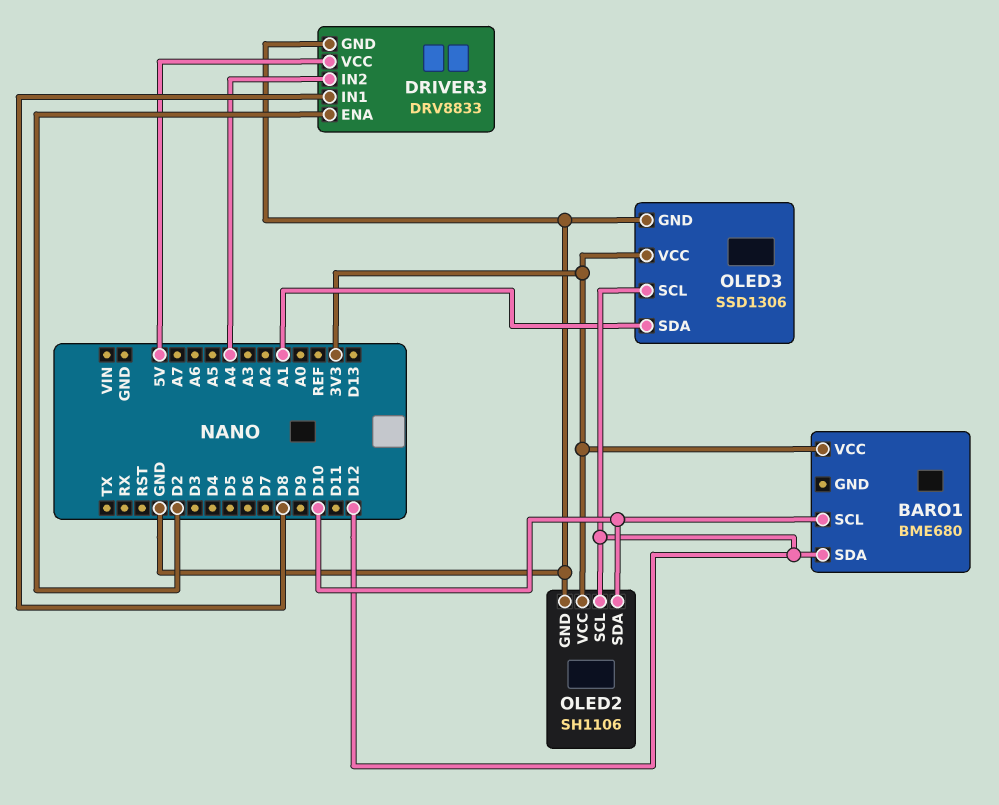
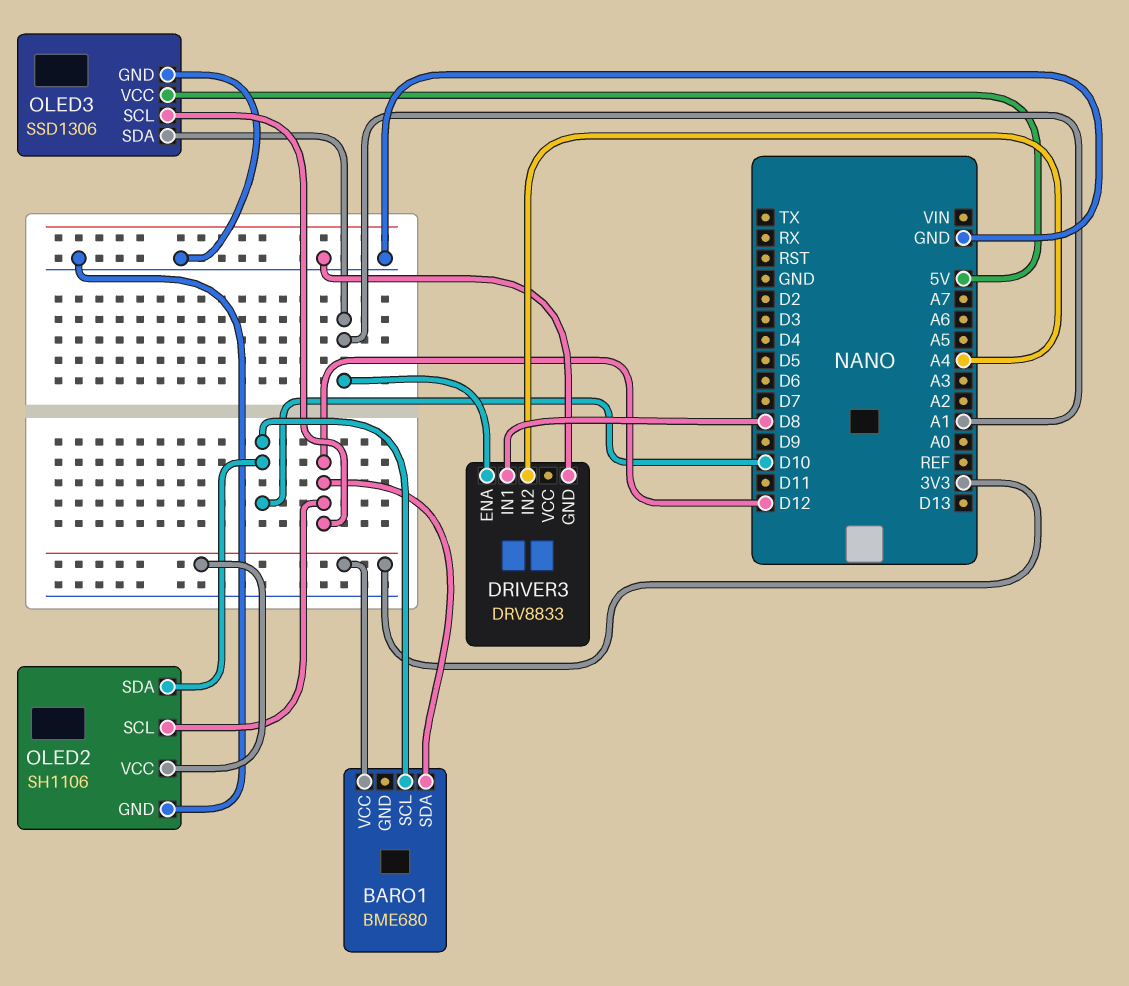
DRIVER3 pin ENA: D2 -> A1
DRIVER3 pin VCC: 5V -> none
OLED3 pin VCC: 3V3 -> 5V

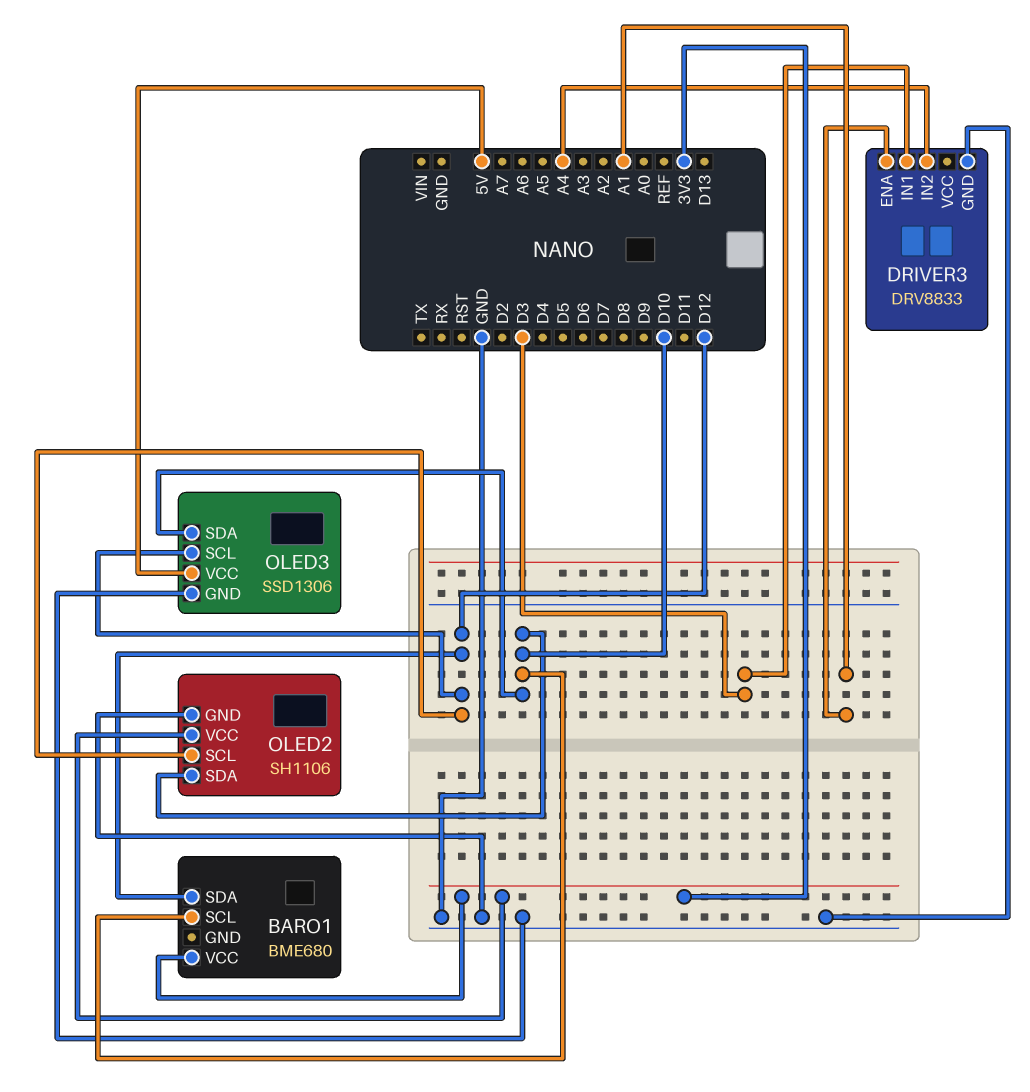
DRIVER3 pin IN1: D8 -> D3
OLED3 pin SDA: A1 -> D10

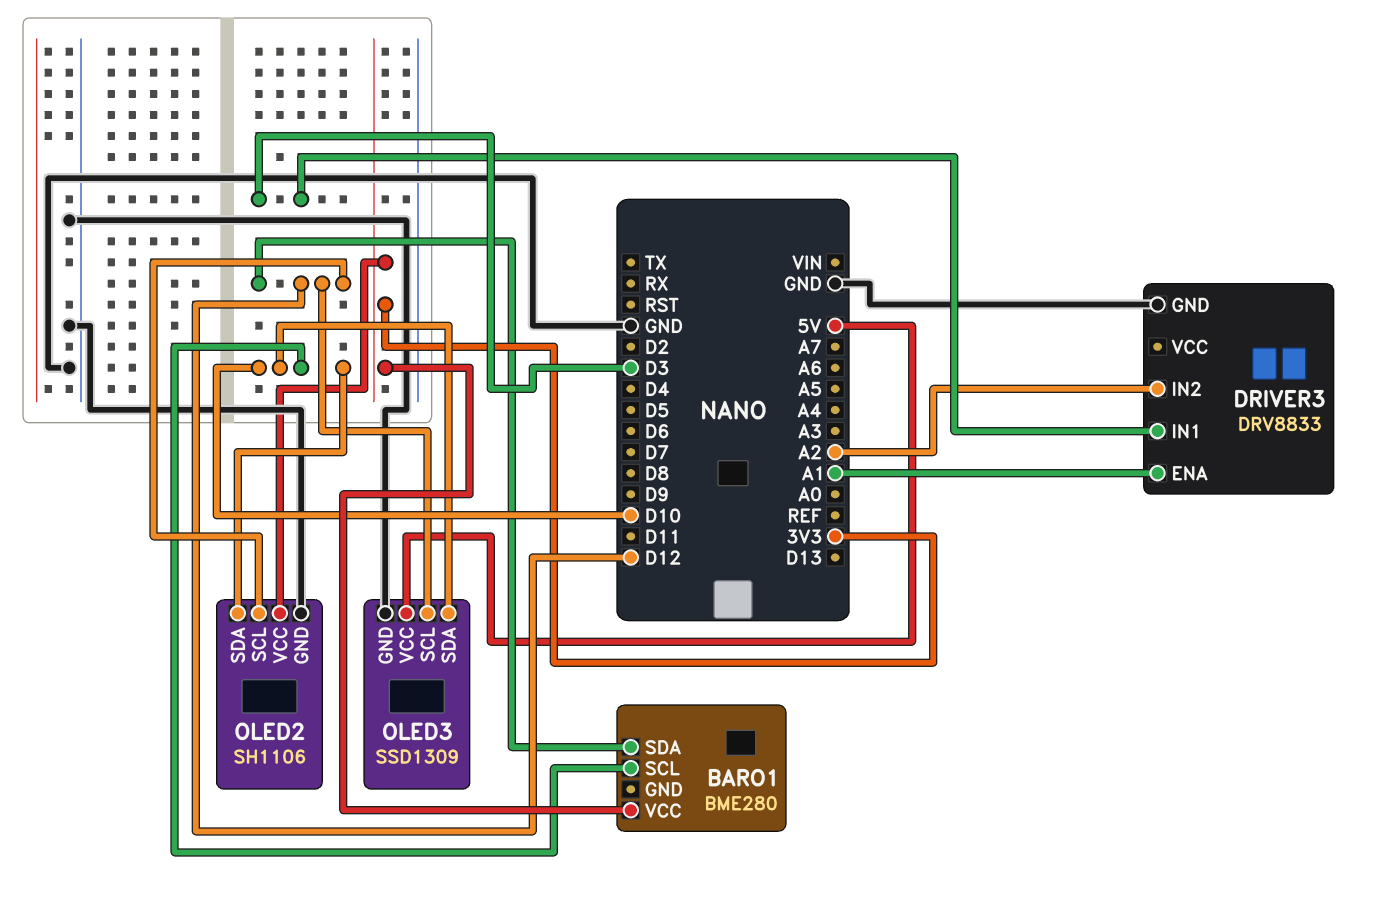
BARO1: BME680 -> BME280
DRIVER3 pin IN2: A4 -> A2
OLED3: SSD1306 -> SSD1309

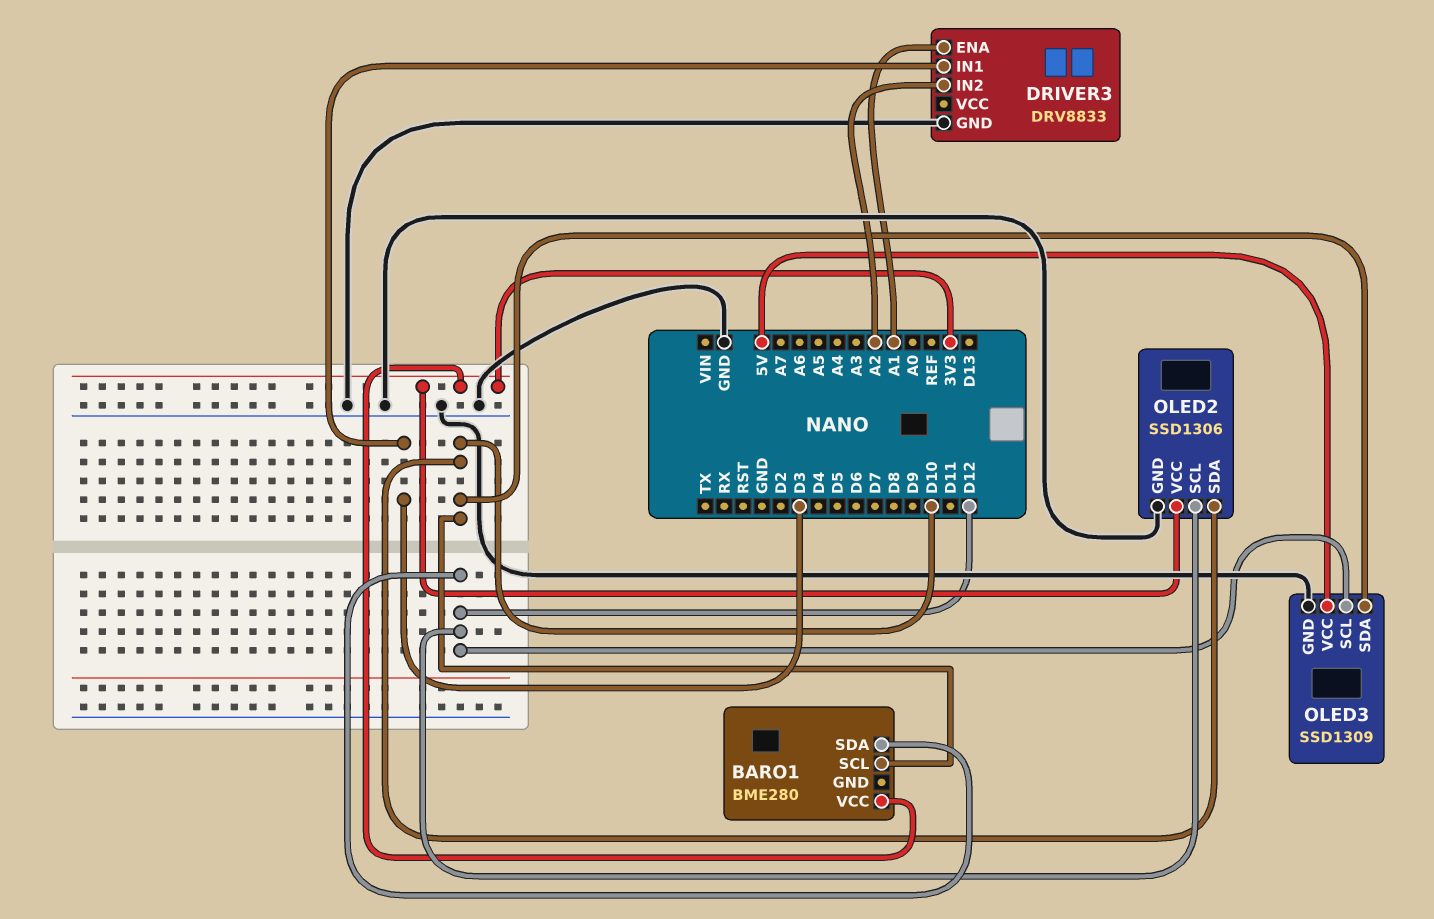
OLED2: SH1106 -> SSD1306

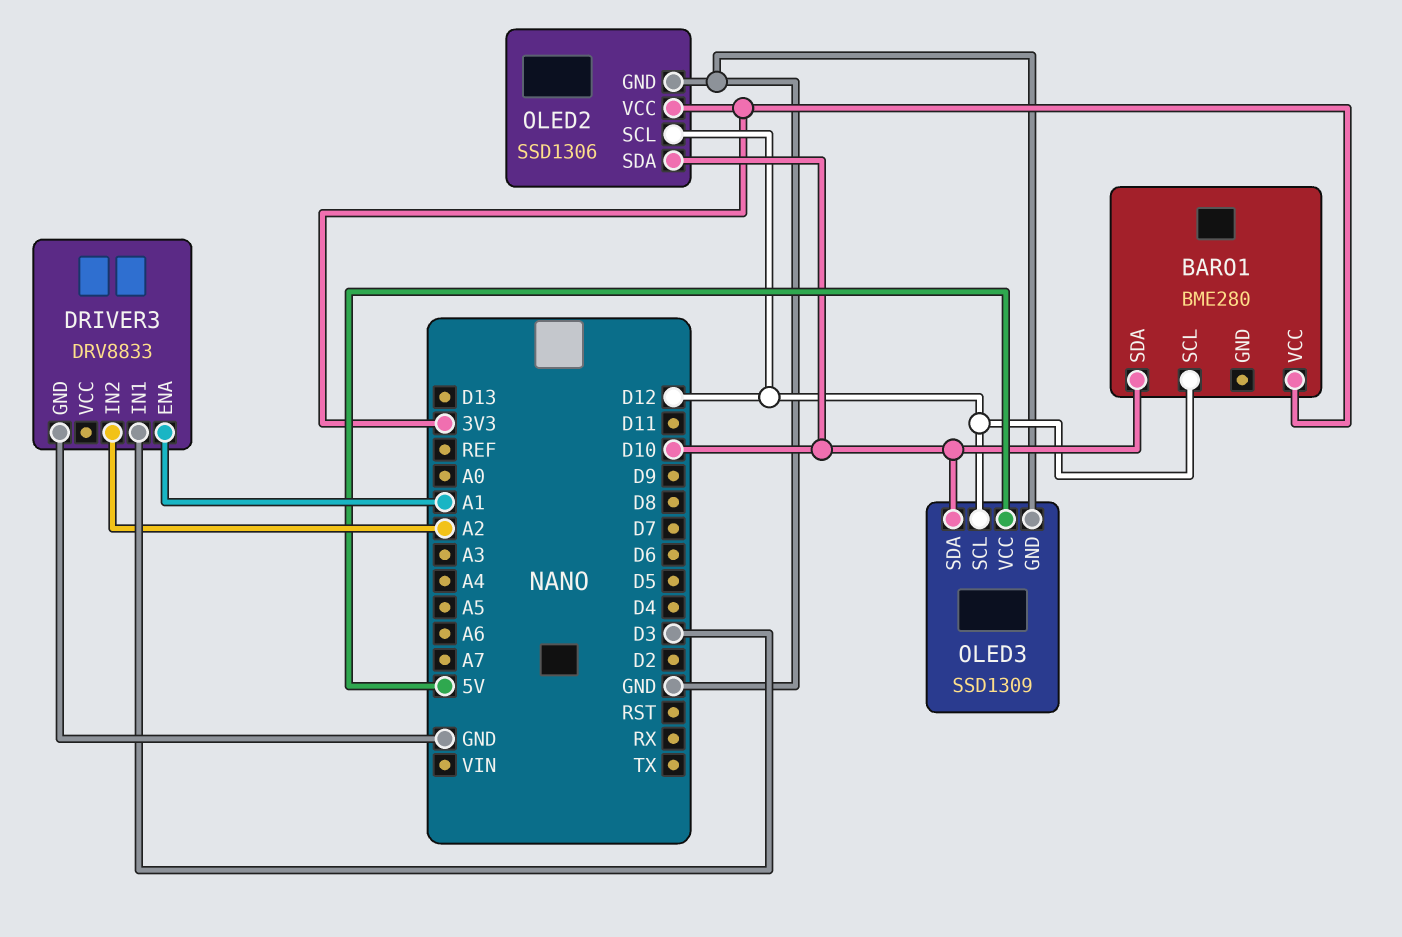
BARO1 pin SCL: D10 -> D12
BARO1 pin SDA: D12 -> D10

